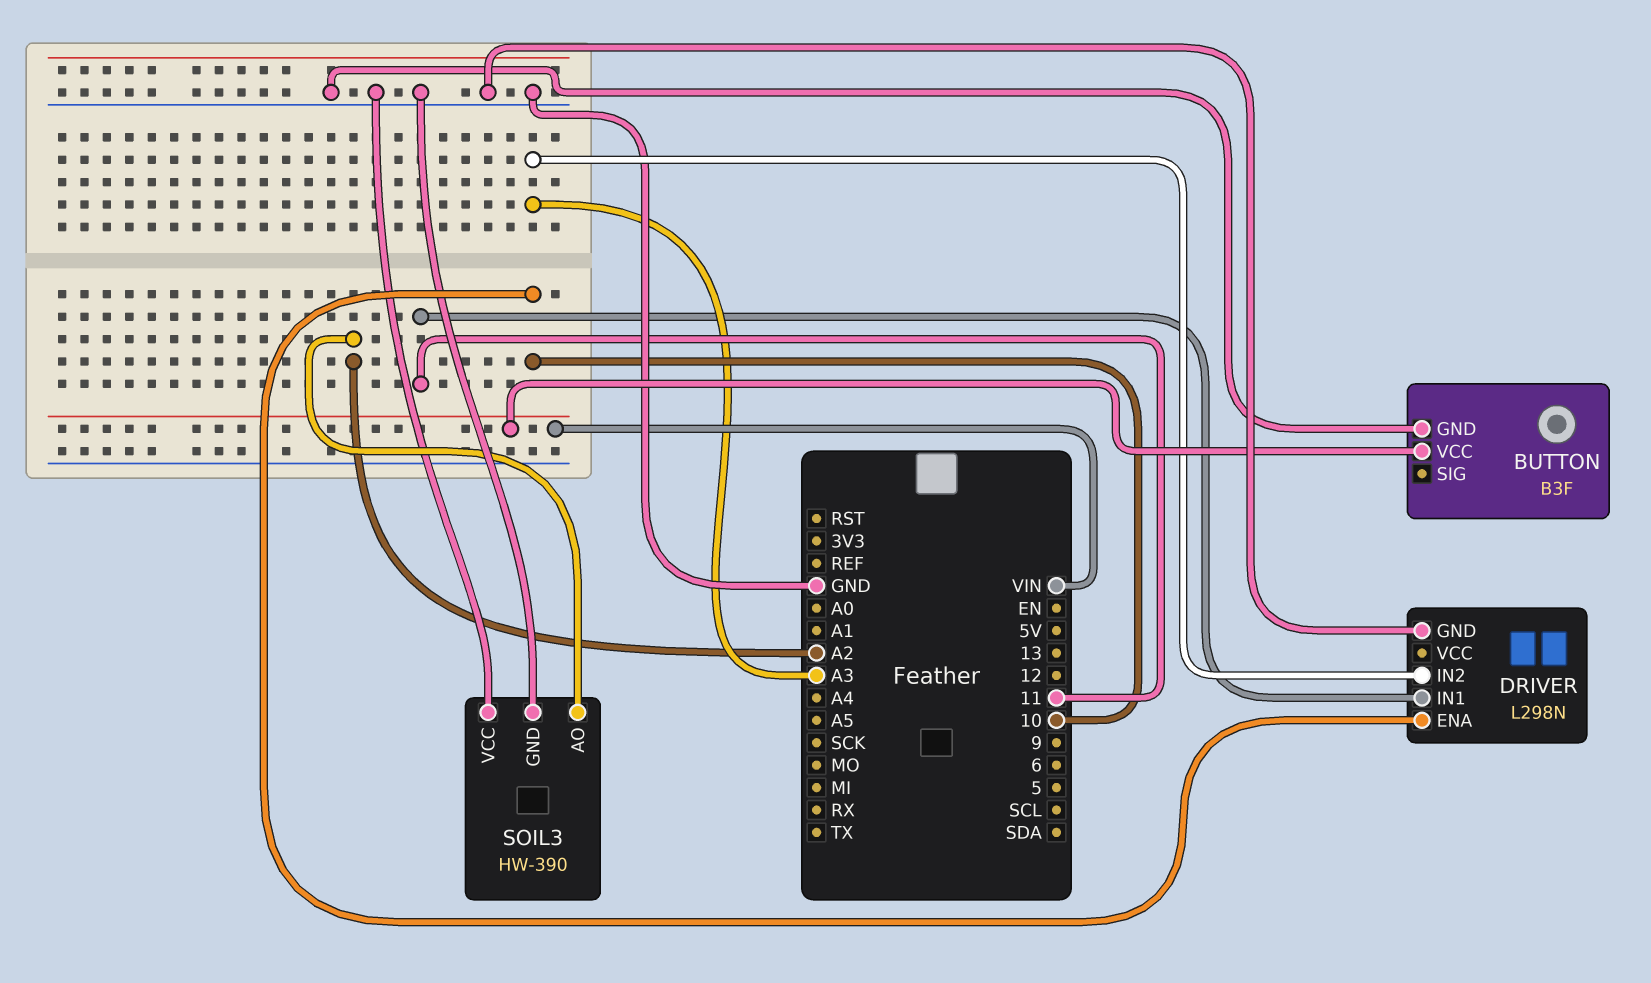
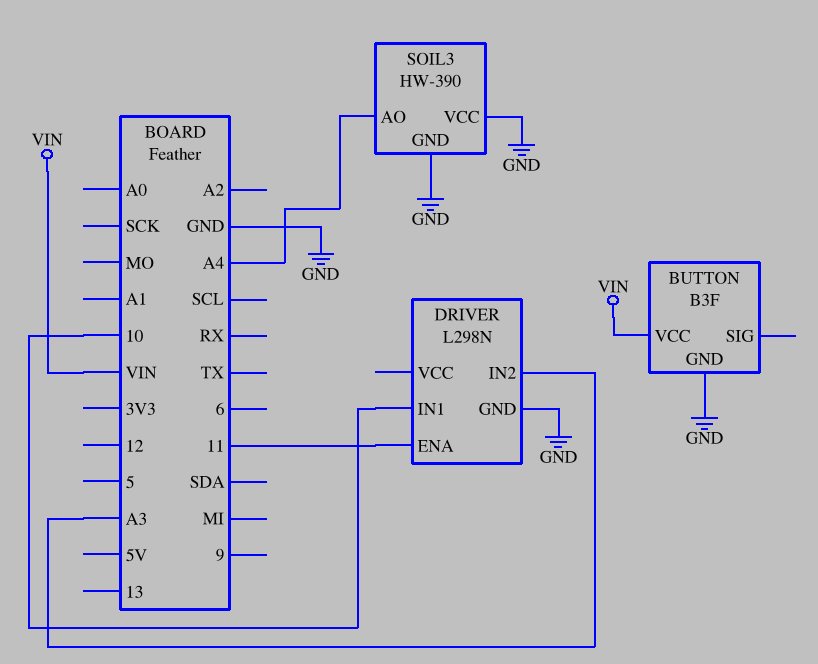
DRIVER pin ENA: 10 -> 11
DRIVER pin IN1: 11 -> 10
SOIL3 pin AO: A2 -> A4

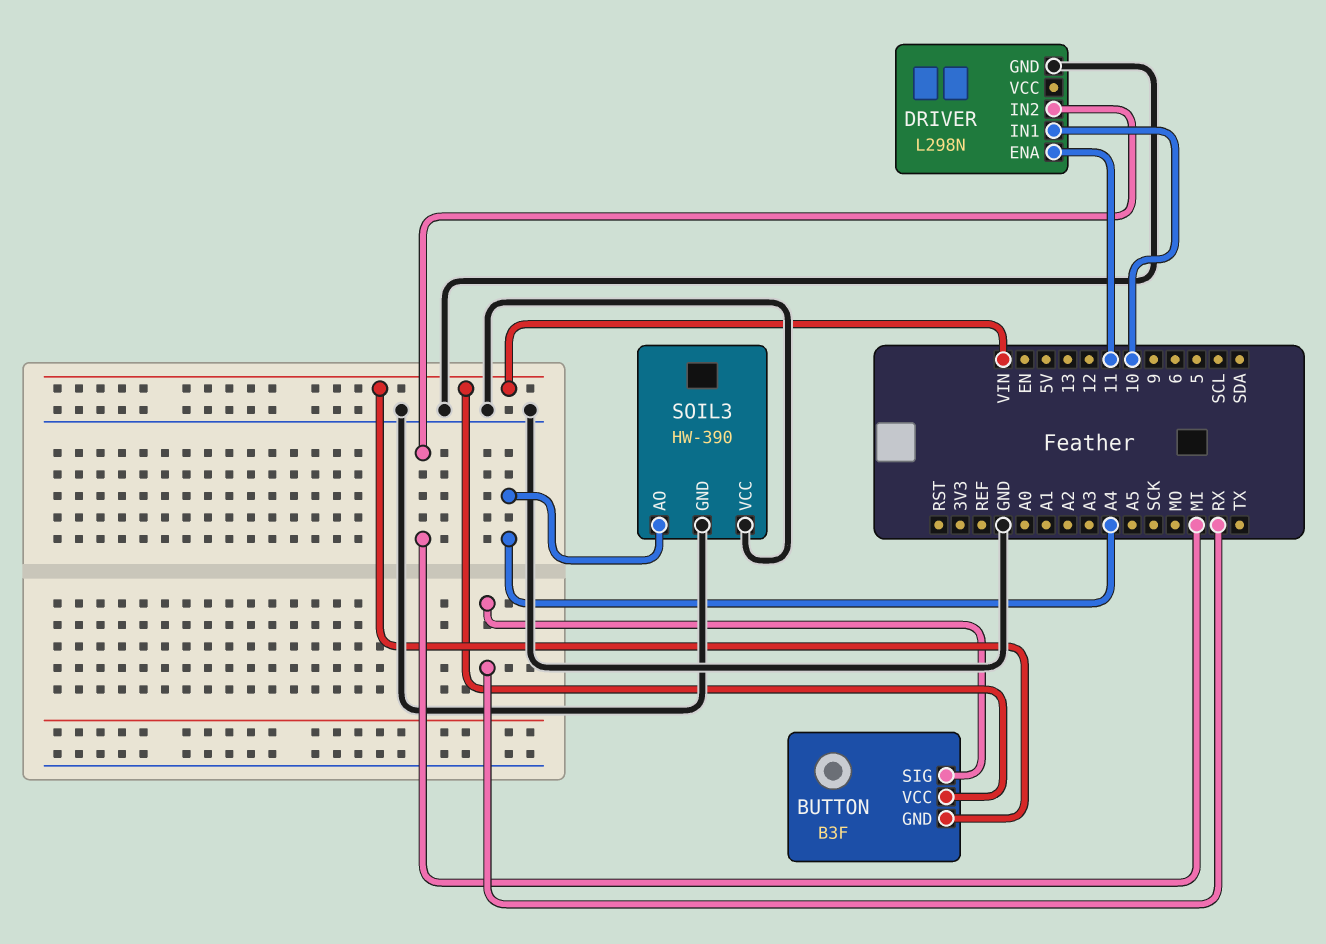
BUTTON pin GND: GND -> VIN
BUTTON pin SIG: none -> RX
DRIVER pin IN2: A3 -> MI

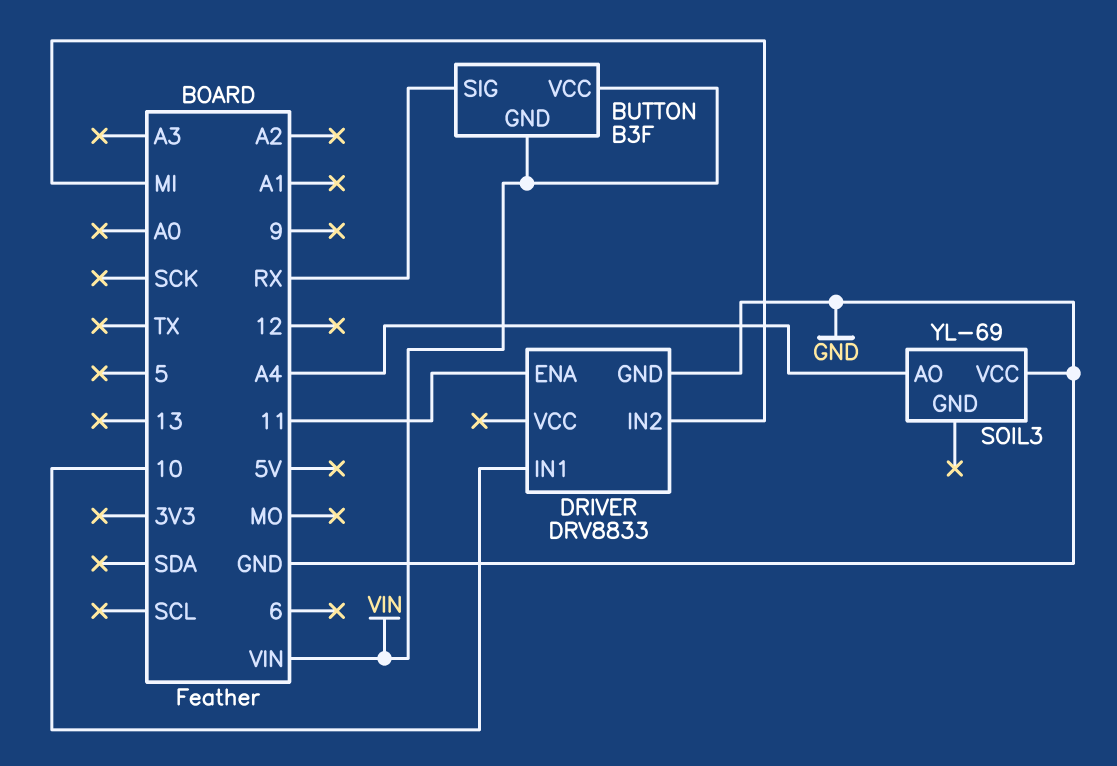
DRIVER: L298N -> DRV8833
SOIL3: HW-390 -> YL-69
SOIL3 pin GND: GND -> none

